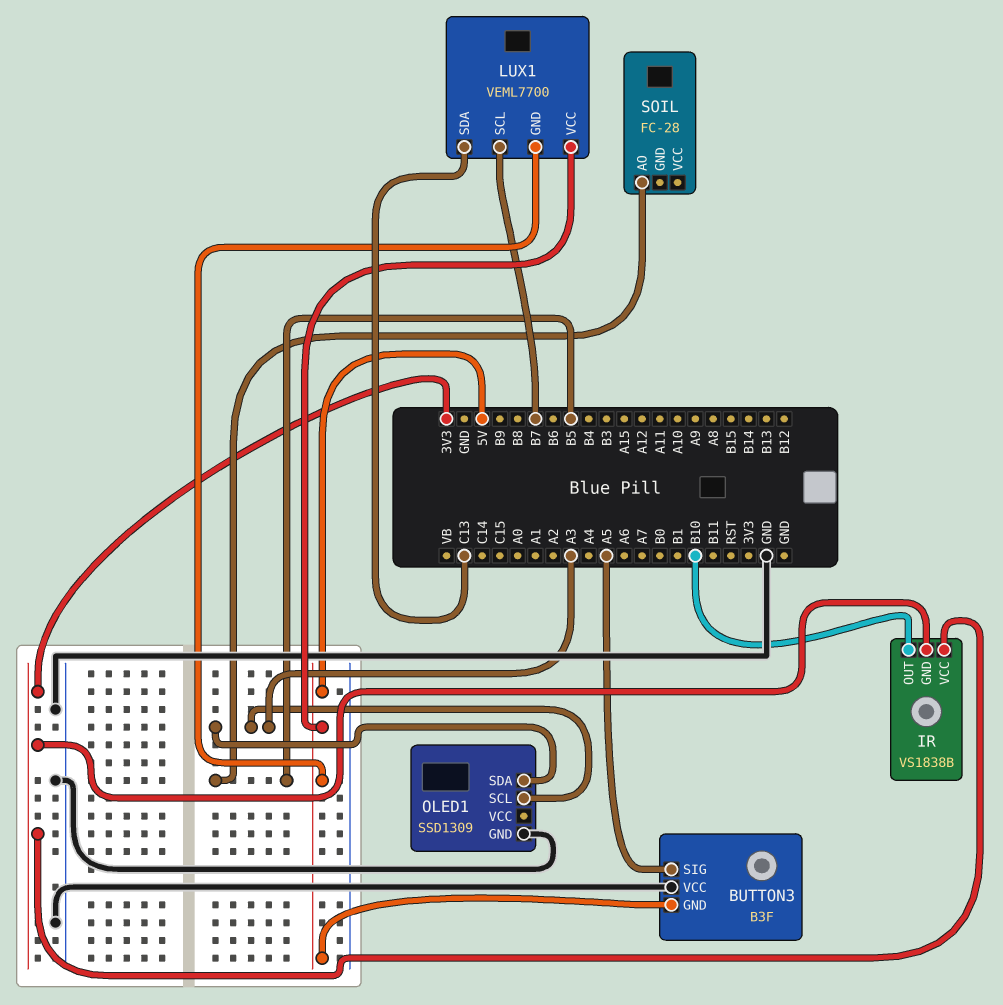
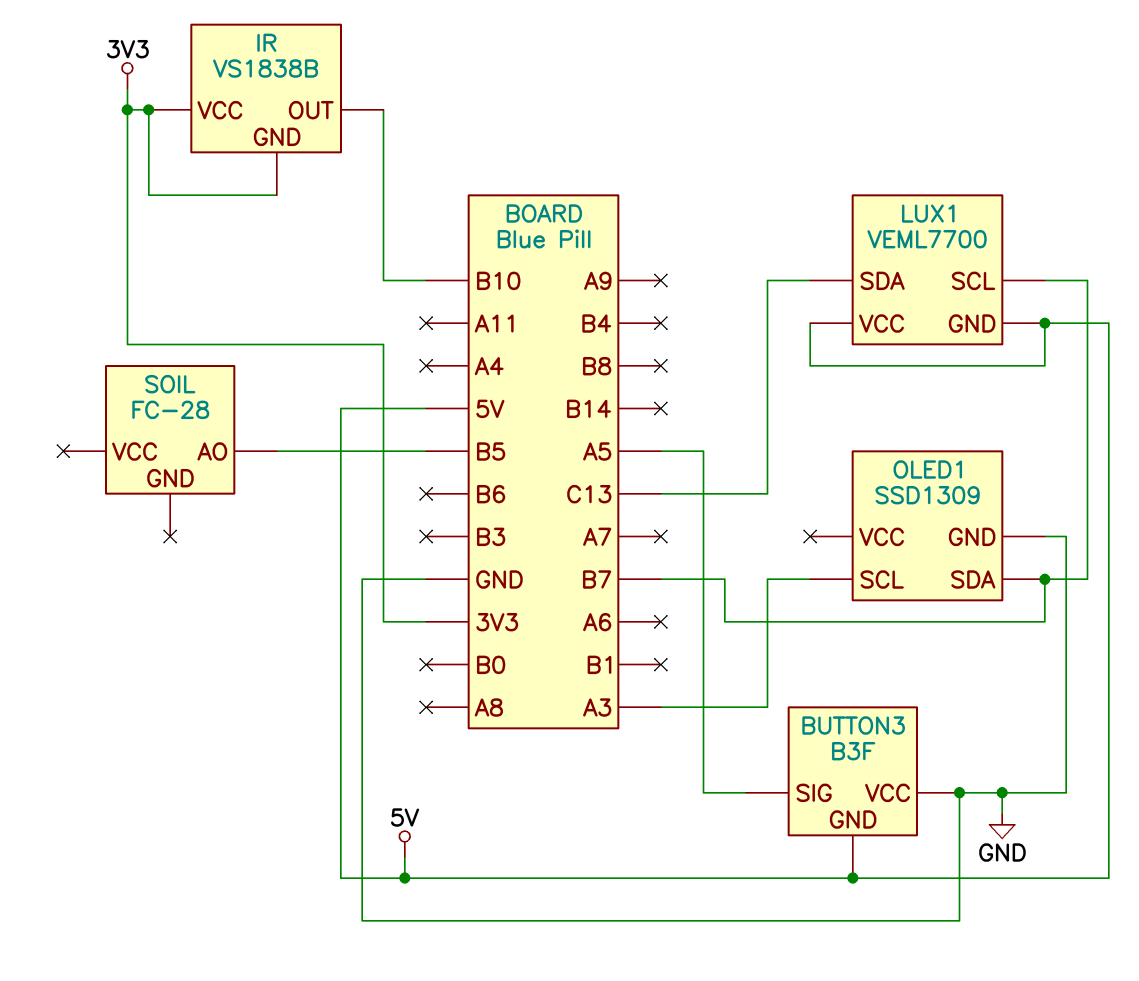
OLED1 pin SDA: A3 -> B7

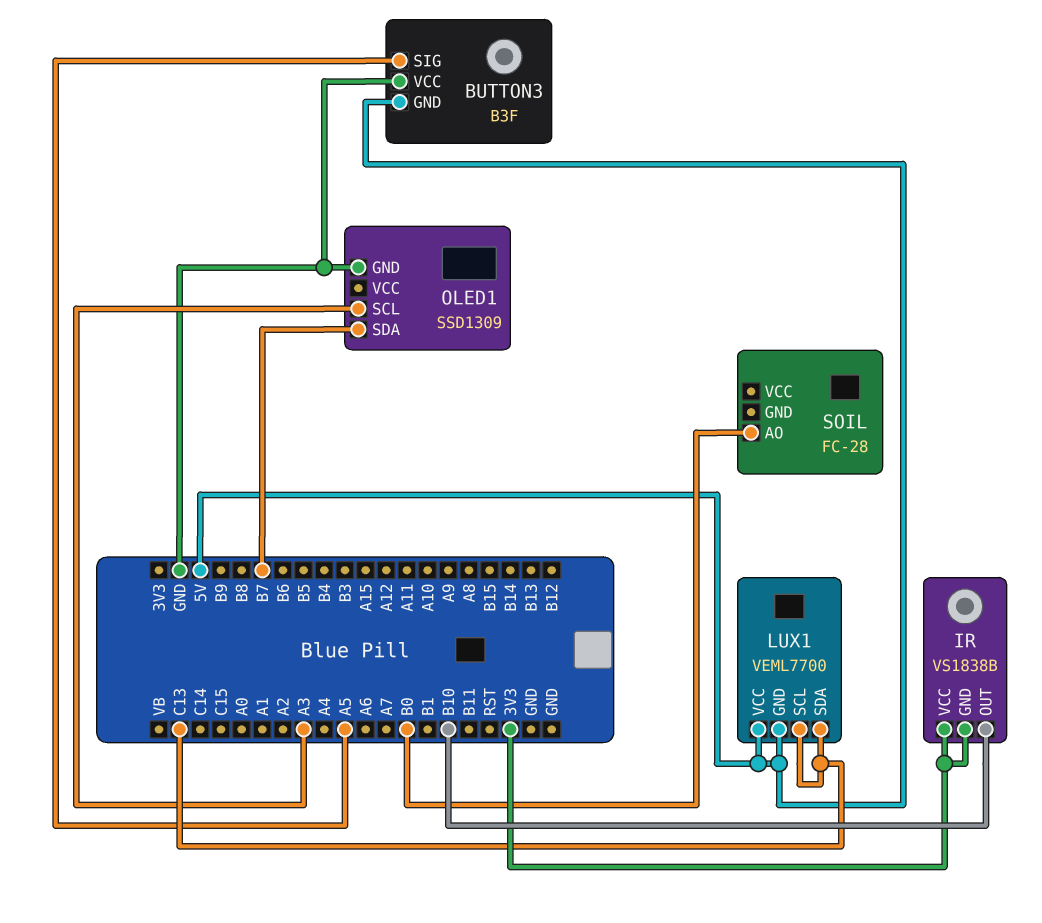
LUX1 pin SCL: B7 -> C13
SOIL pin AO: B5 -> B0

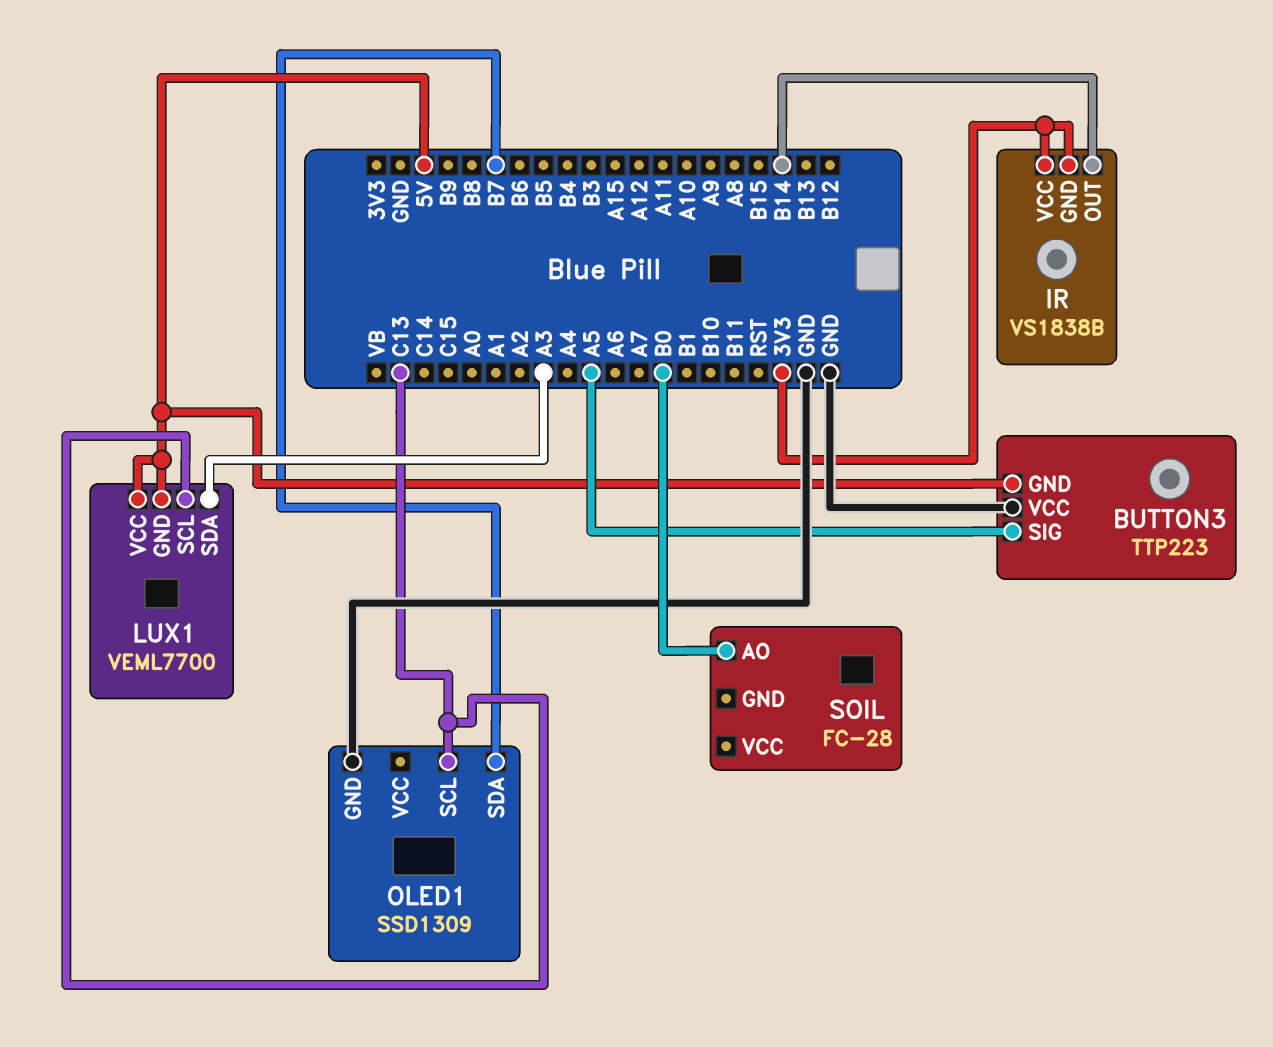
BUTTON3: B3F -> TTP223
IR pin OUT: B10 -> B14
LUX1 pin SDA: C13 -> A3
OLED1 pin SCL: A3 -> C13

